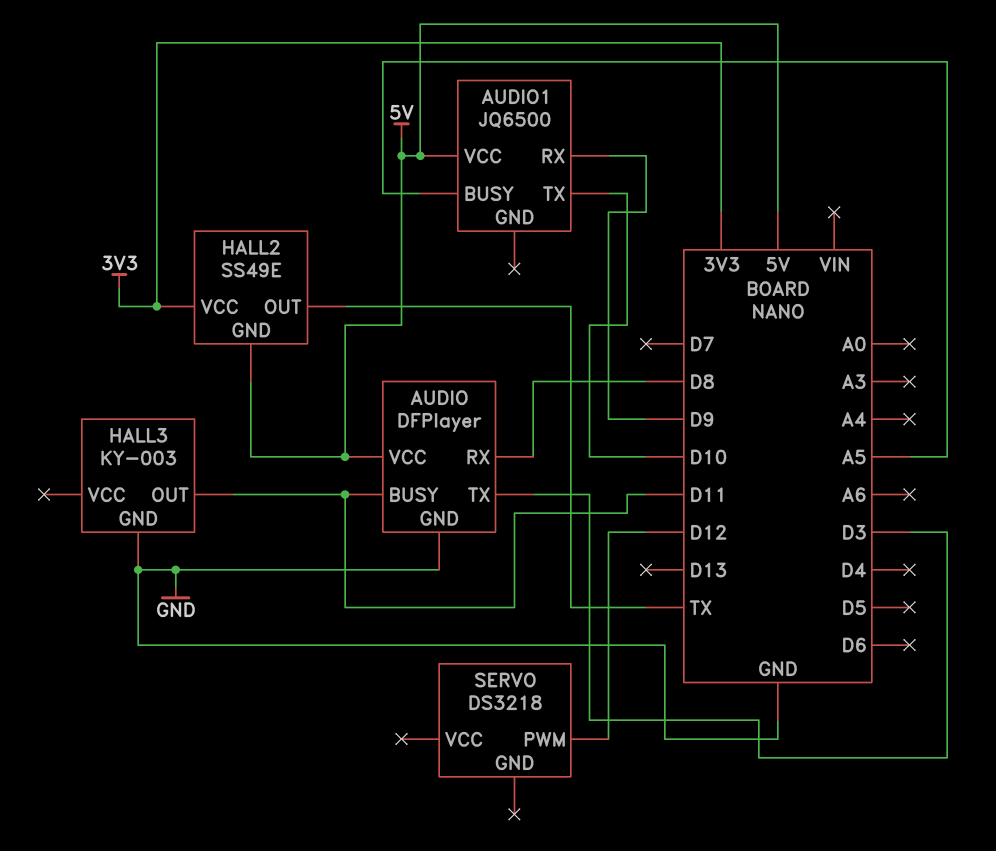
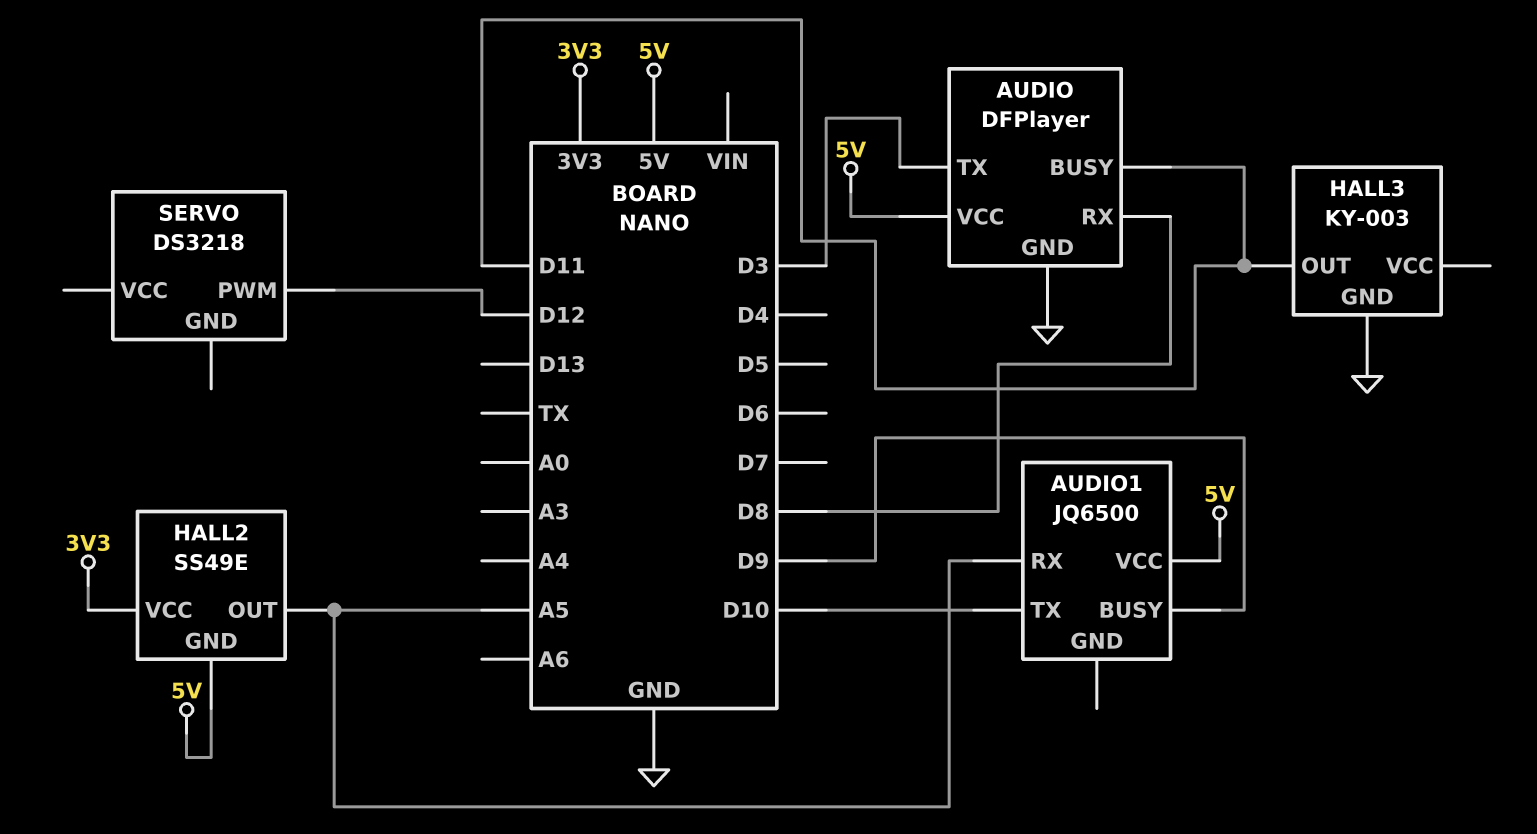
AUDIO1 pin BUSY: A5 -> D9
AUDIO1 pin RX: D9 -> A5
HALL2 pin OUT: TX -> A5

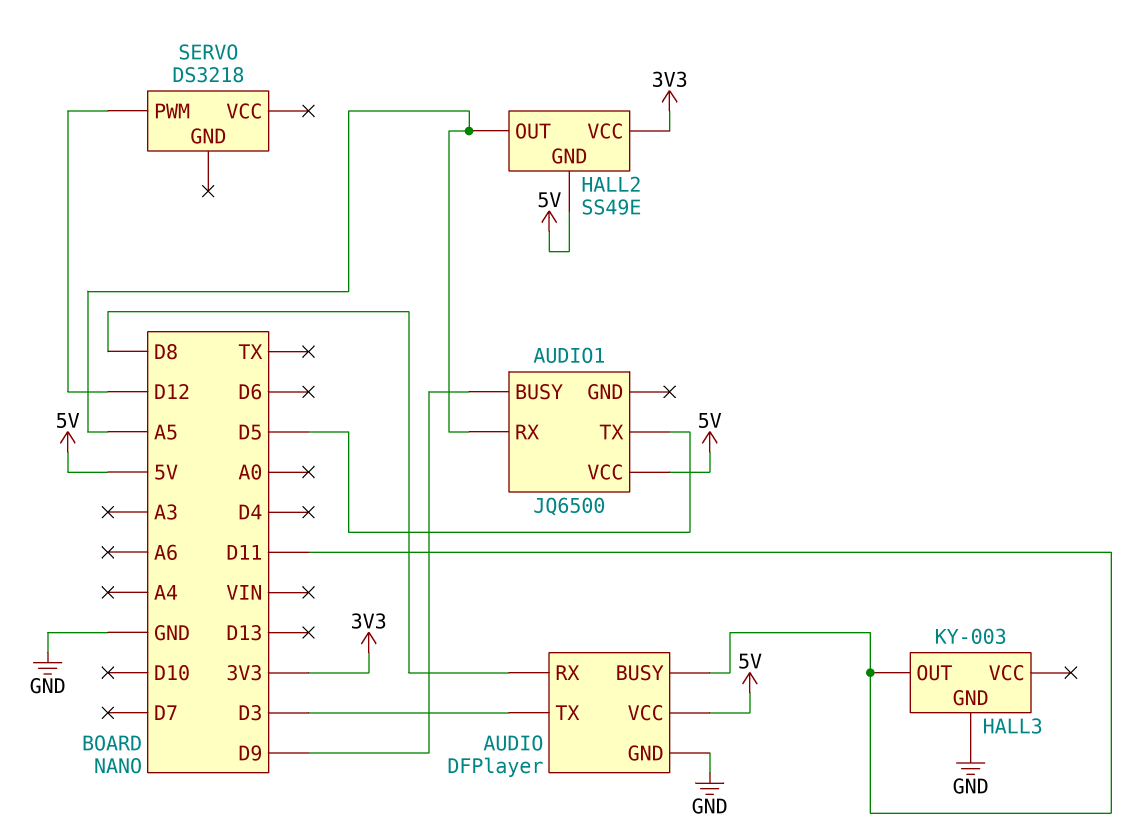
AUDIO1 pin TX: D10 -> D5

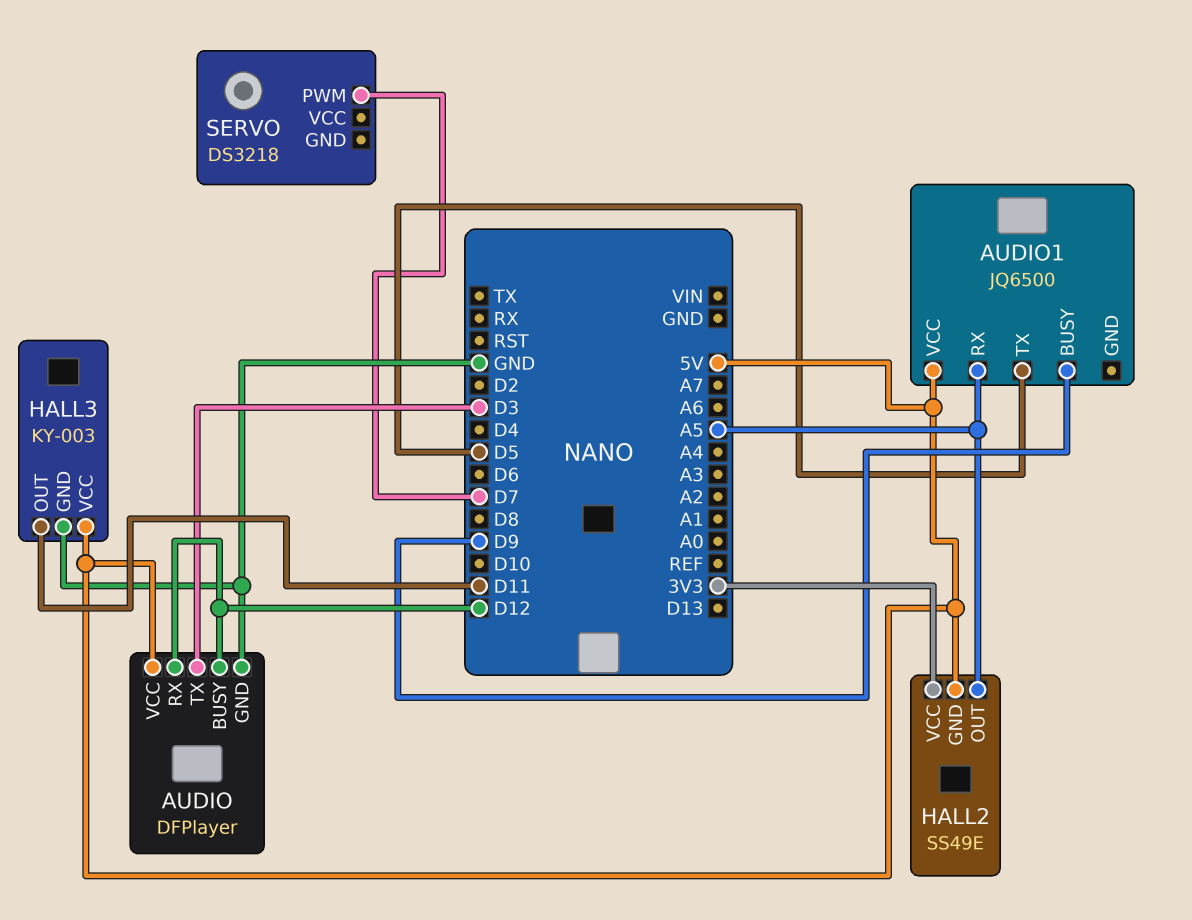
AUDIO pin BUSY: D11 -> D12
AUDIO pin RX: D8 -> D12
HALL3 pin VCC: none -> 5V
SERVO pin PWM: D12 -> D7

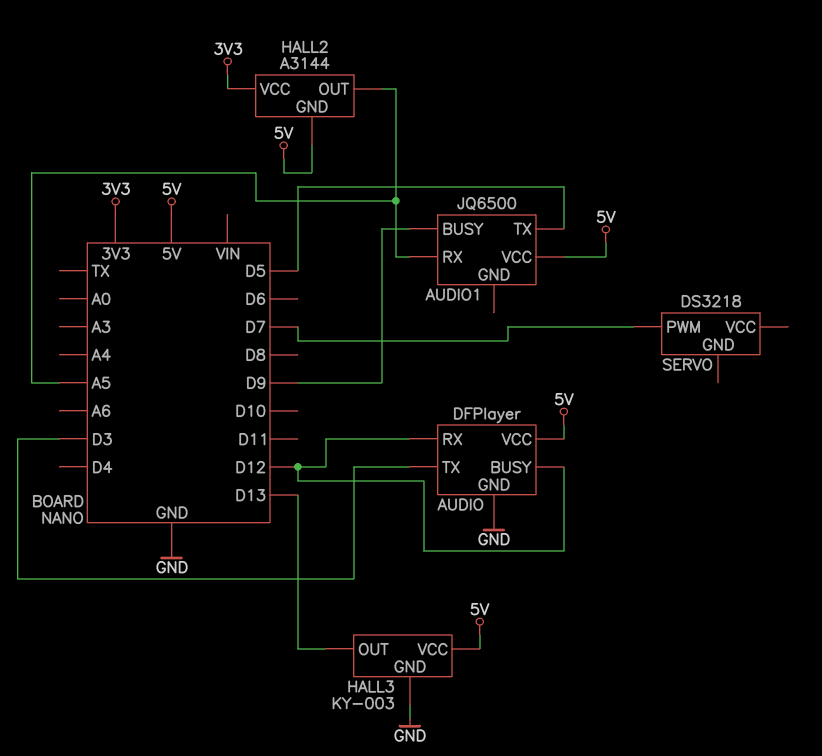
HALL2: SS49E -> A3144
HALL3 pin OUT: D11 -> D13

